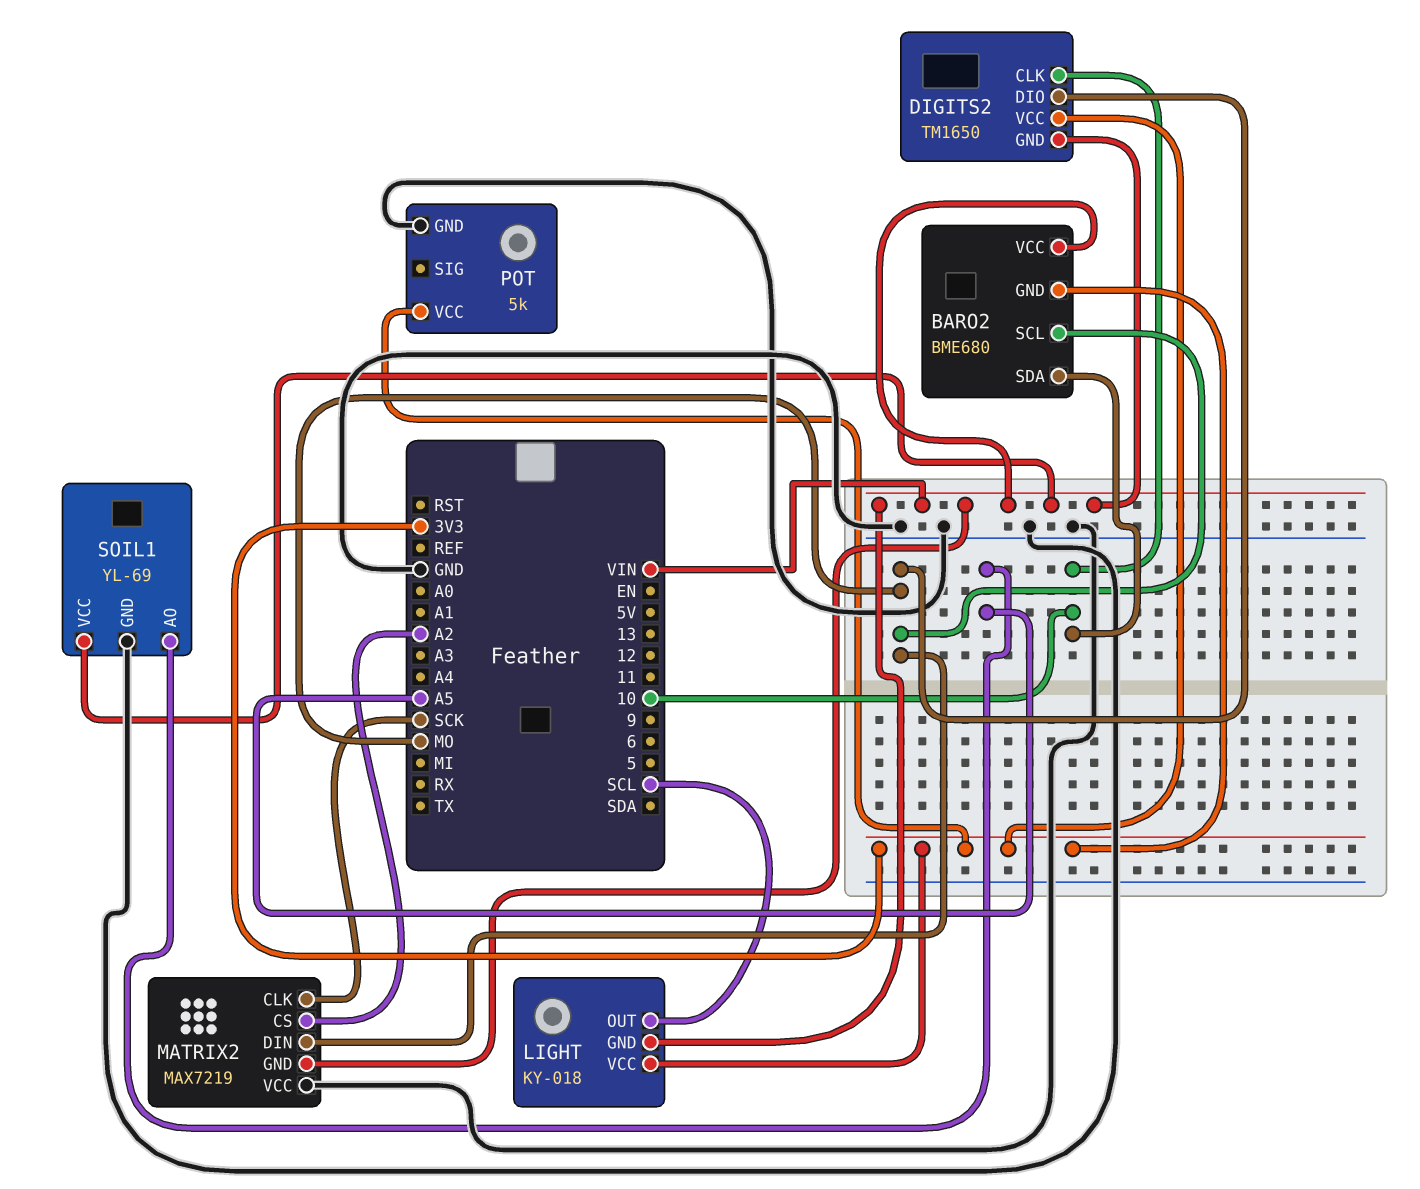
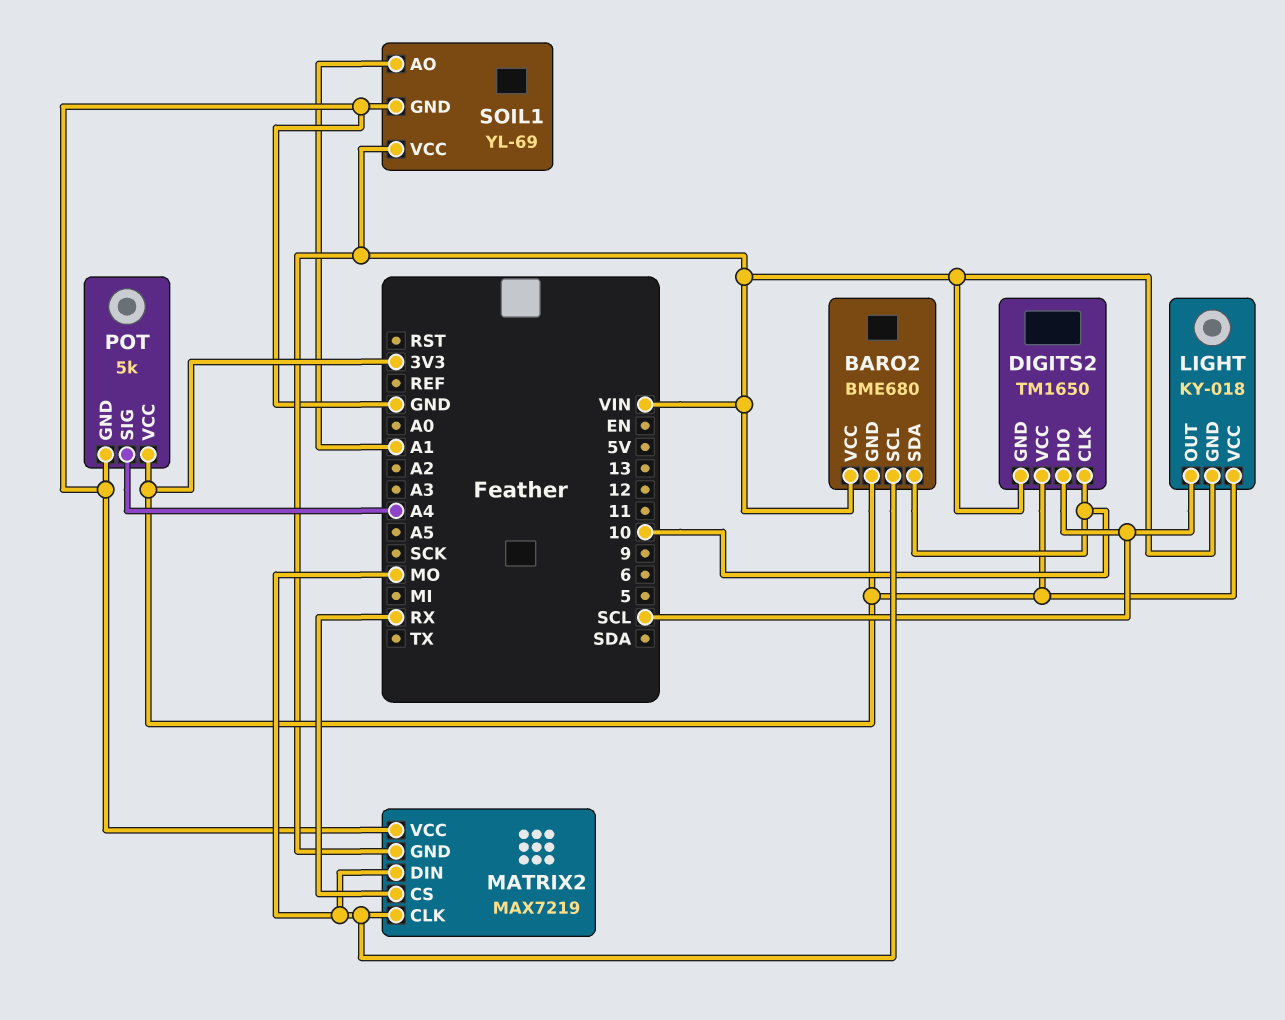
DIGITS2 pin DIO: MO -> SCL
MATRIX2 pin CLK: SCK -> MO
MATRIX2 pin CS: A2 -> RX
POT pin SIG: none -> A4
SOIL1 pin AO: A5 -> A1

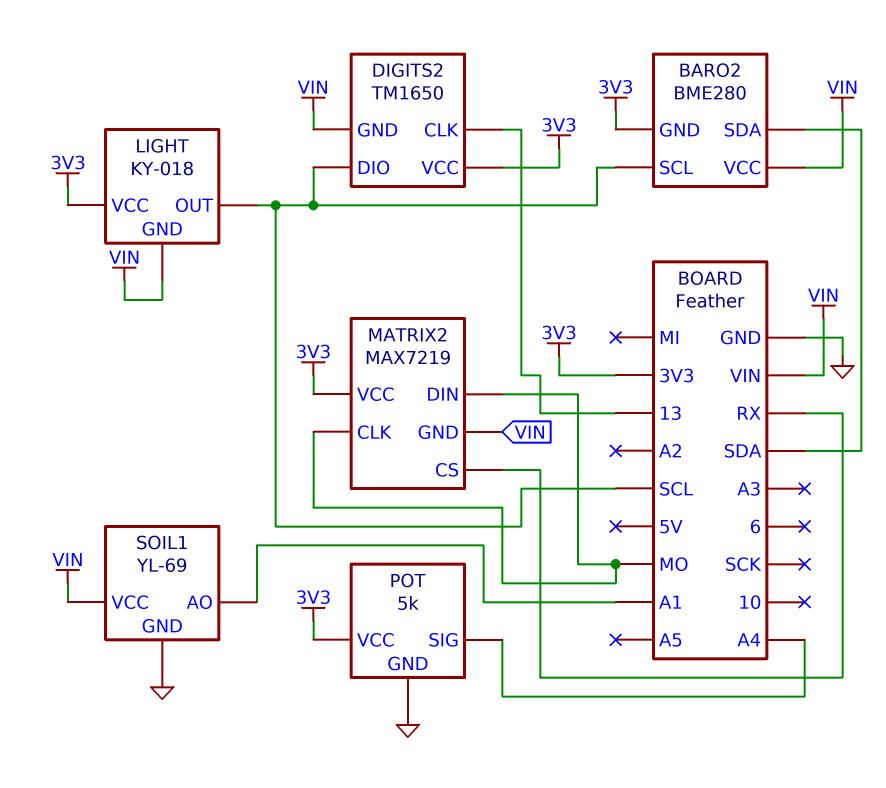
BARO2: BME680 -> BME280
BARO2 pin SCL: MO -> SCL
BARO2 pin SDA: 10 -> SDA
DIGITS2 pin CLK: 10 -> 13
MATRIX2 pin VCC: GND -> 3V3

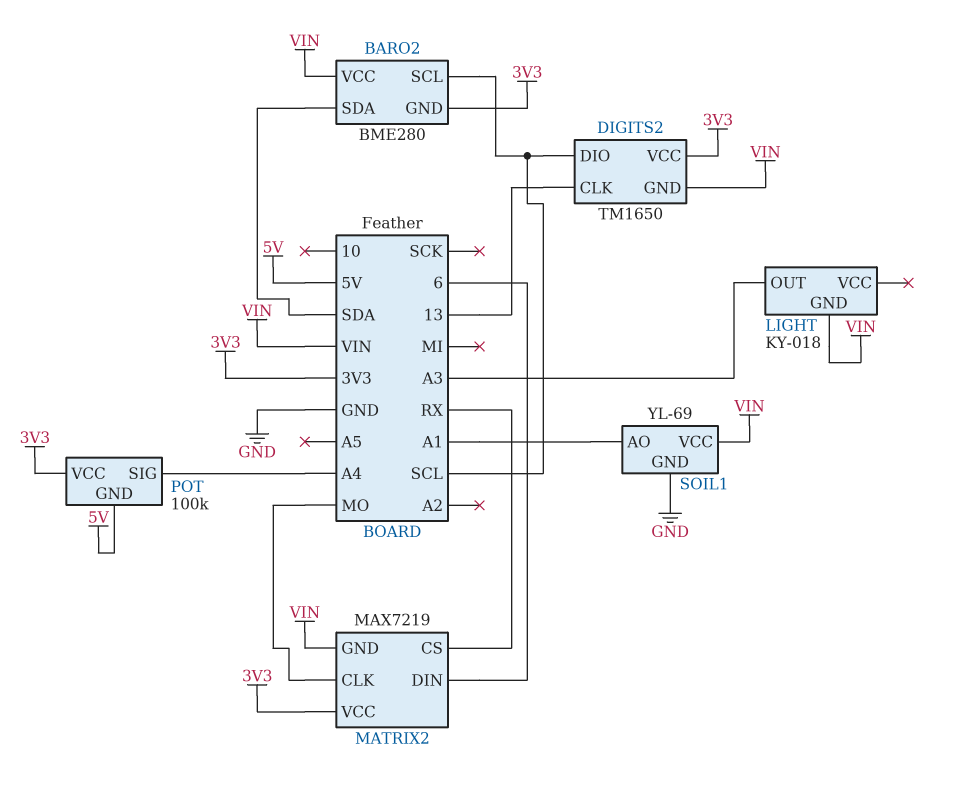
LIGHT pin OUT: SCL -> A3
LIGHT pin VCC: 3V3 -> none
MATRIX2 pin DIN: MO -> 6
POT: 5k -> 100k
POT pin GND: GND -> 5V

